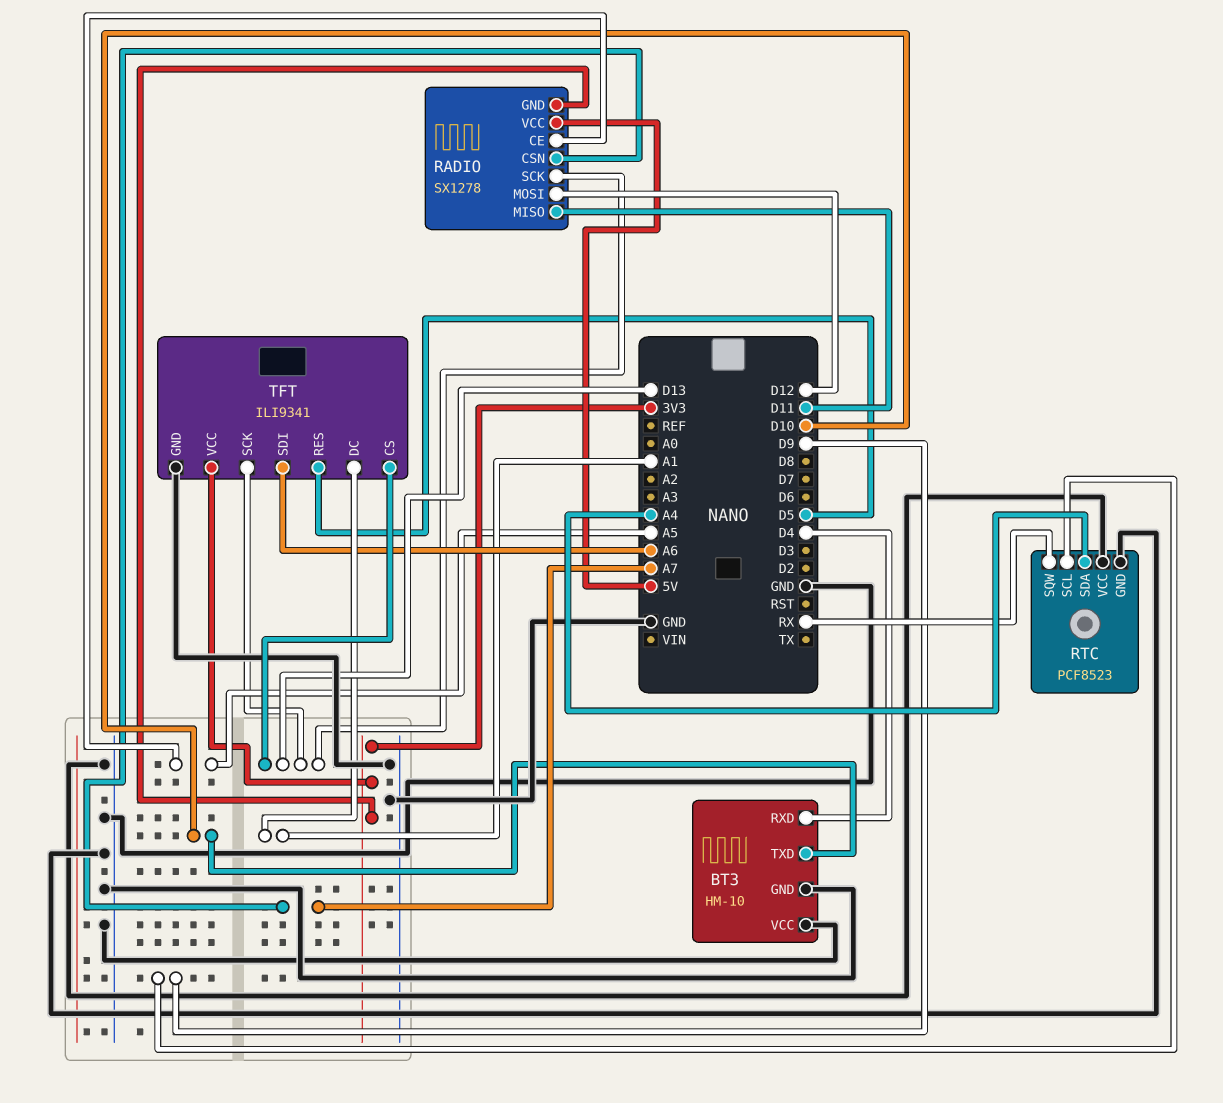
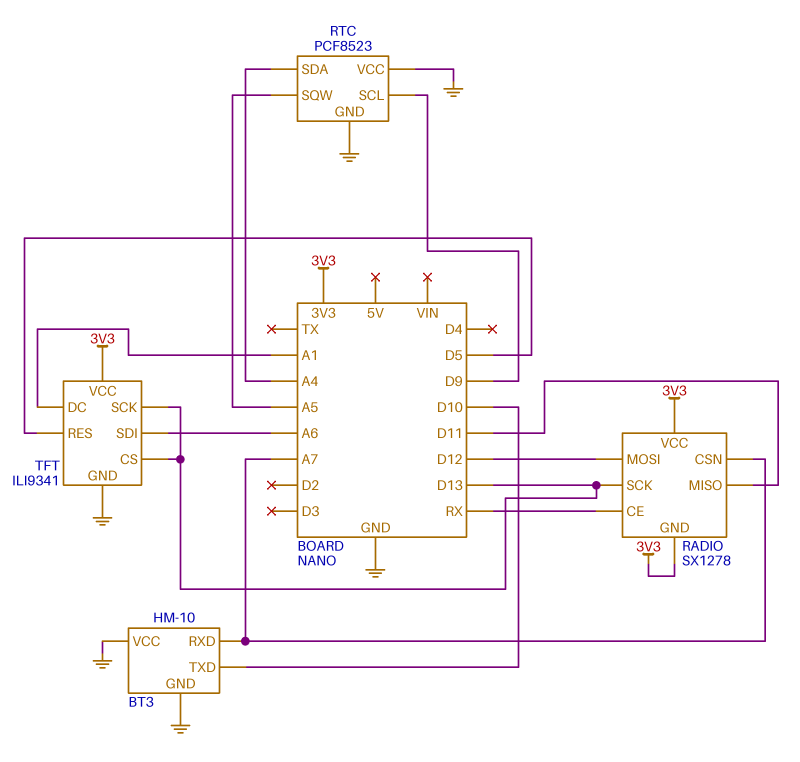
BT3 pin RXD: D4 -> A7
RADIO pin CE: A5 -> RX
RADIO pin VCC: 5V -> 3V3
RTC pin SQW: RX -> A5

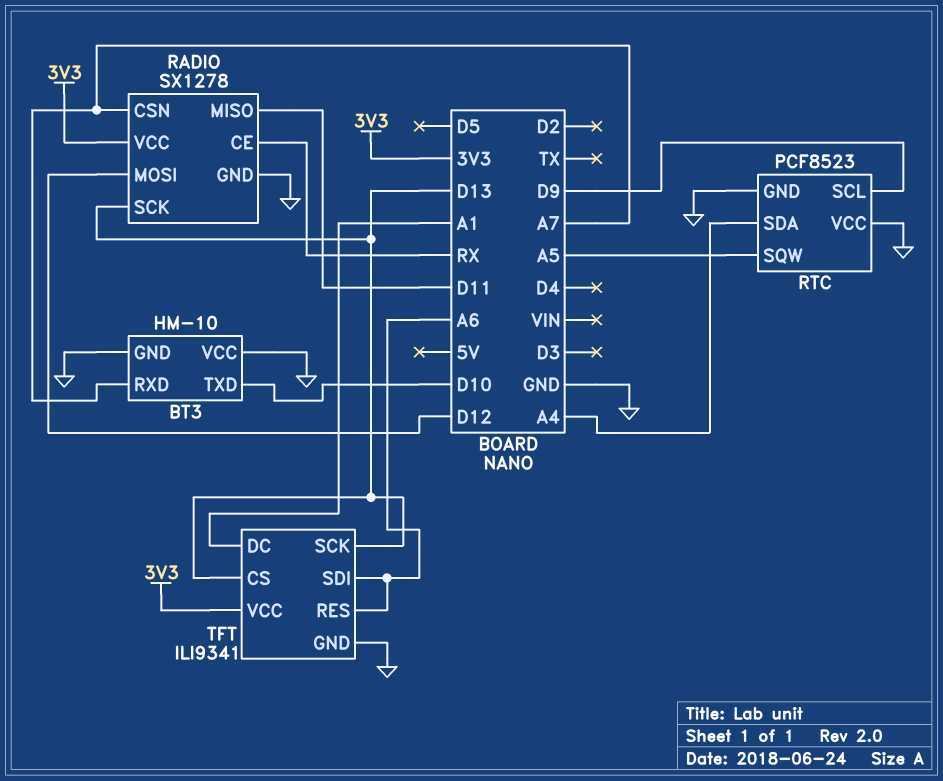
RADIO pin GND: 3V3 -> GND
TFT pin RES: D5 -> A6

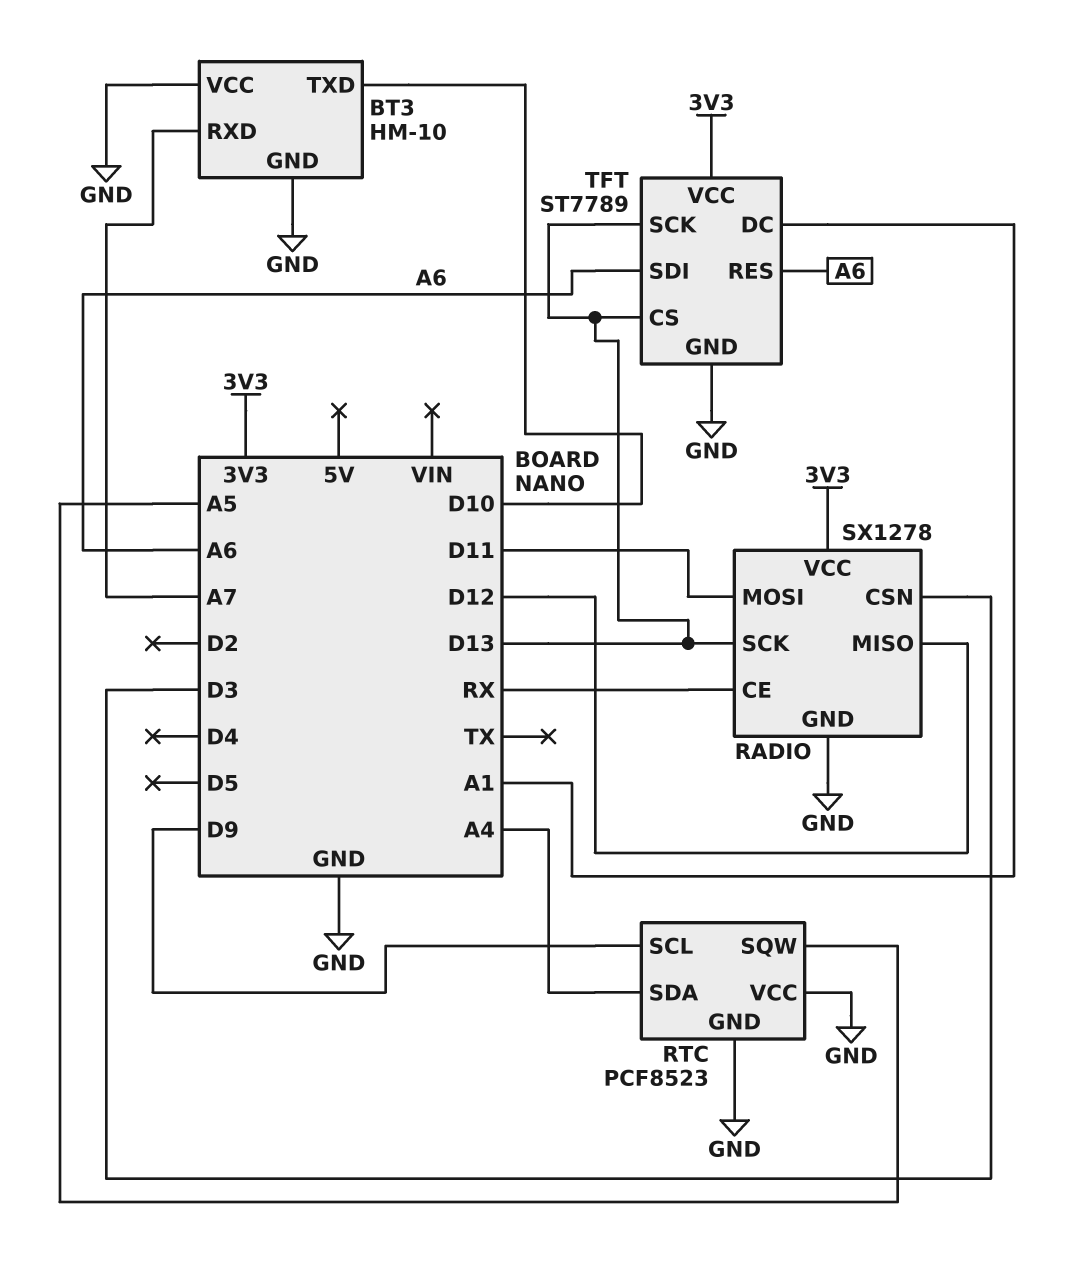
RADIO pin CSN: A7 -> D3
RADIO pin MISO: D11 -> D12
RADIO pin MOSI: D12 -> D11
TFT: ILI9341 -> ST7789

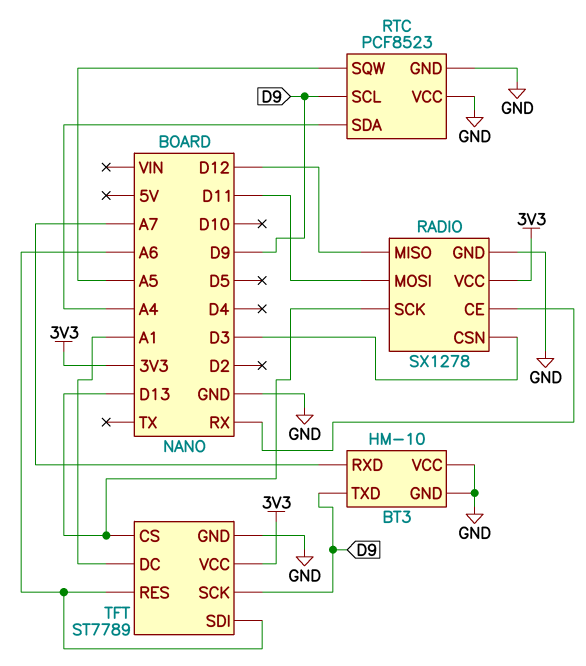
BT3 pin TXD: D10 -> D9
TFT pin SCK: D13 -> D9

